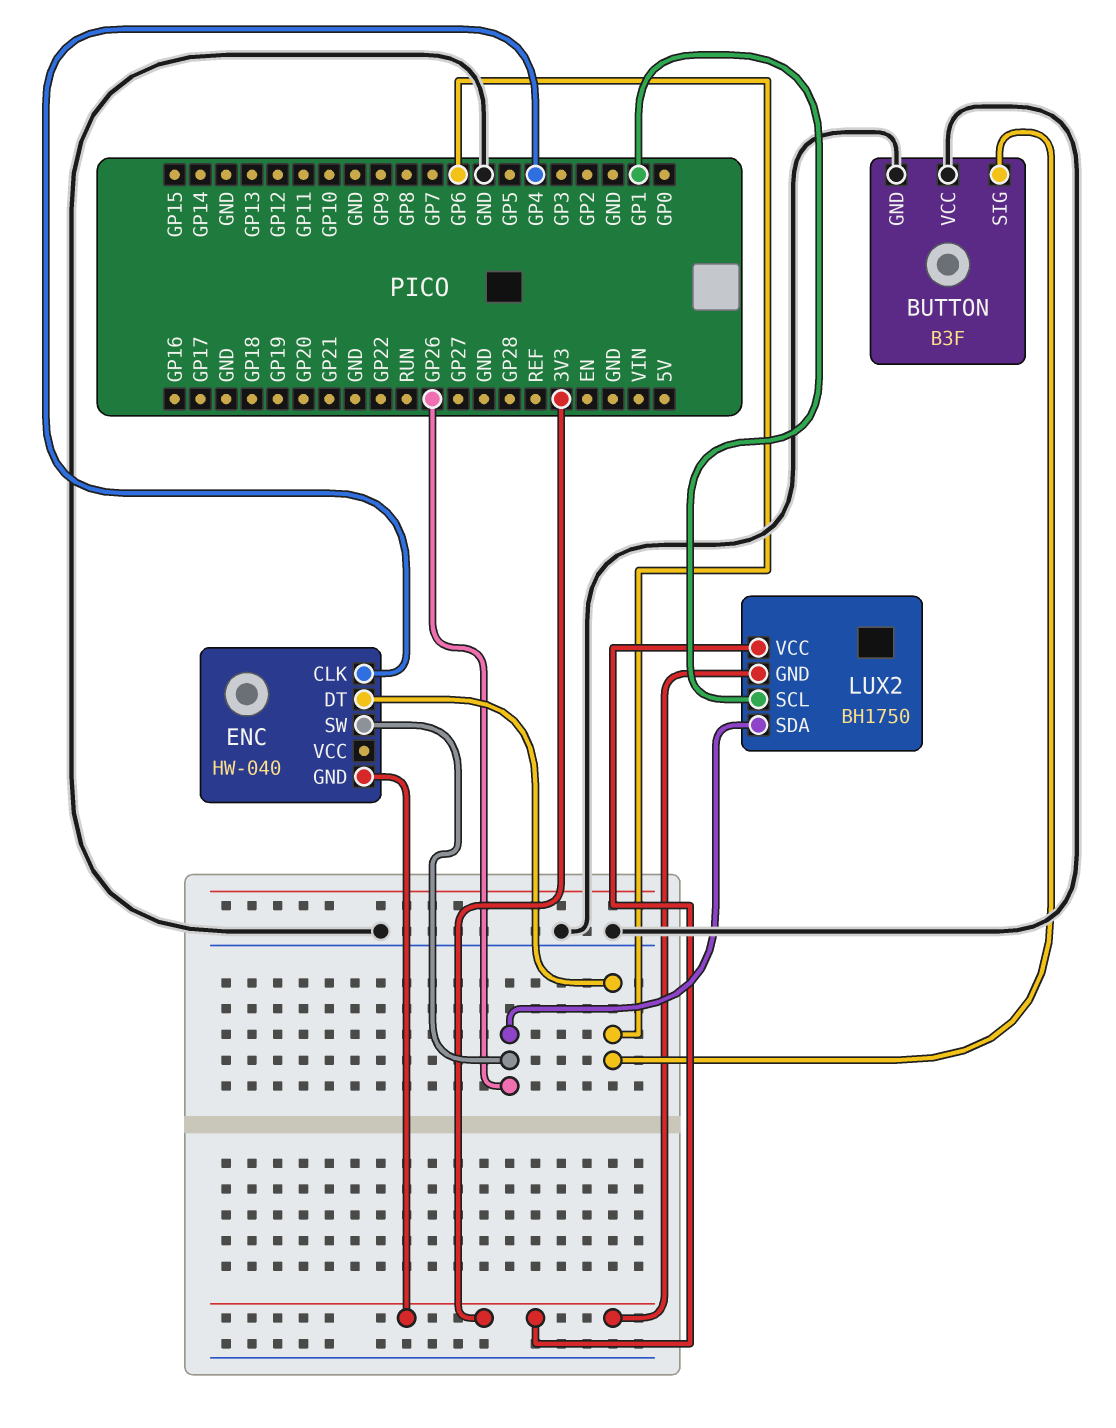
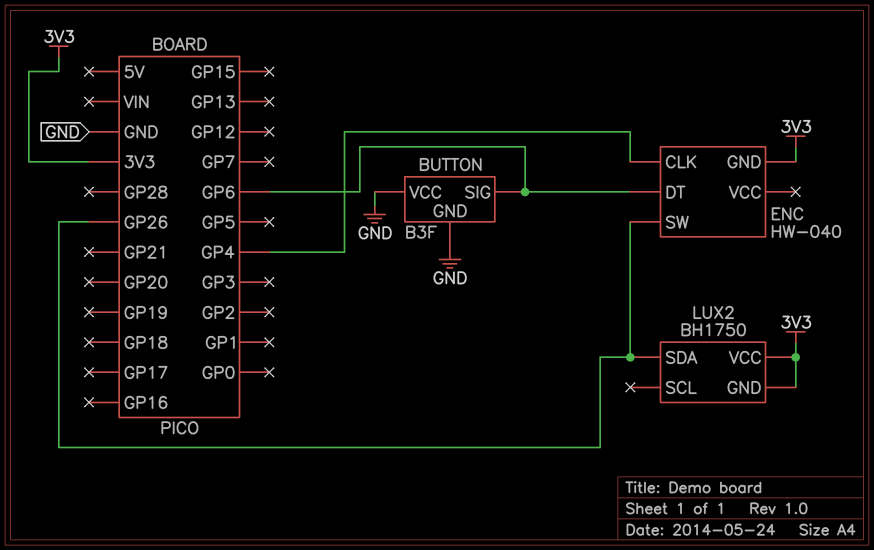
LUX2 pin SCL: GP1 -> none

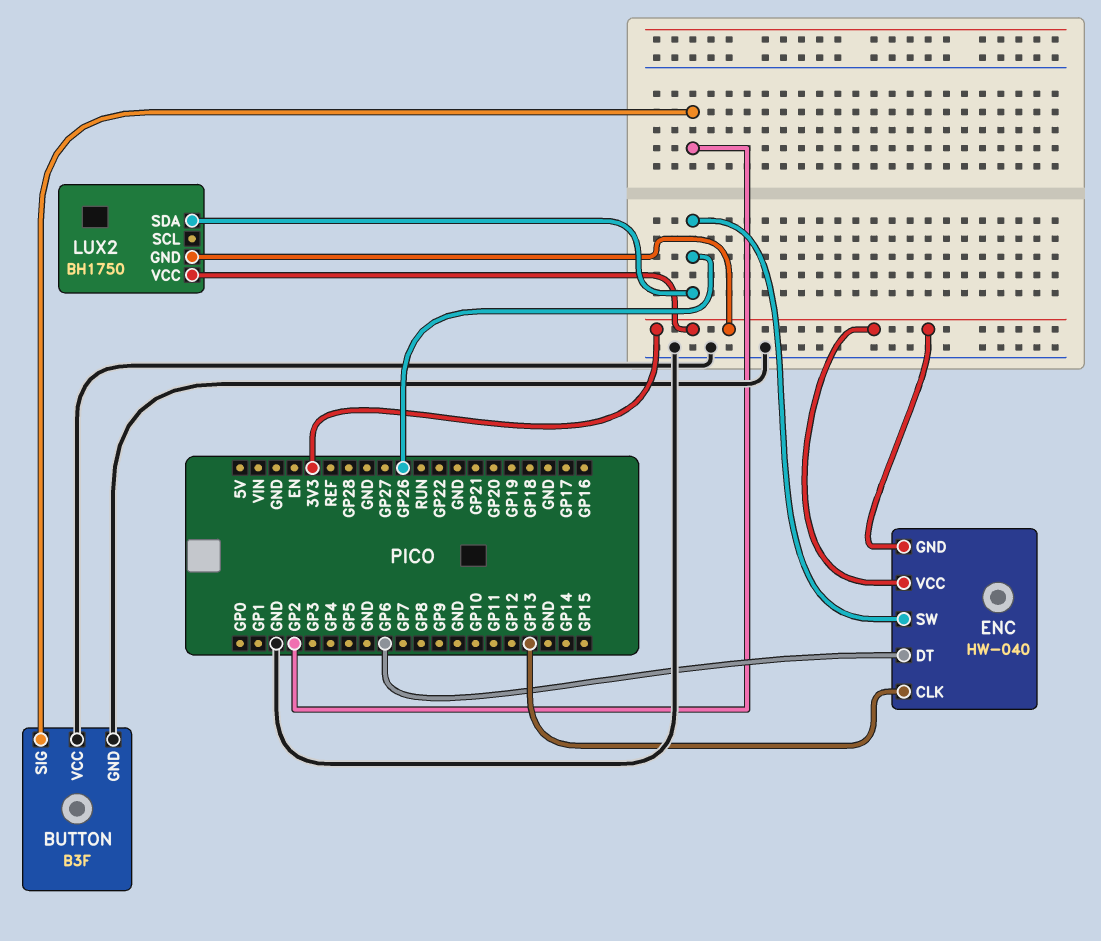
BUTTON pin SIG: GP6 -> GP2
ENC pin CLK: GP4 -> GP13
ENC pin VCC: none -> 3V3

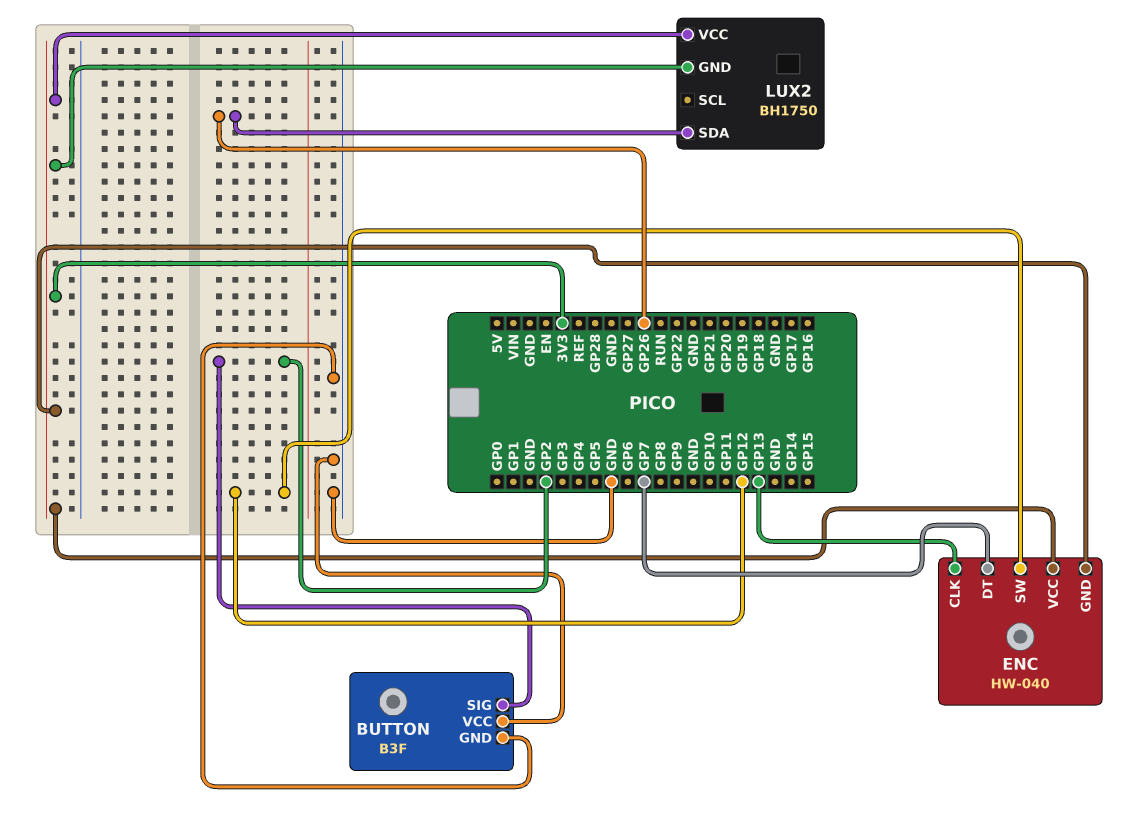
ENC pin DT: GP6 -> GP7
ENC pin SW: GP26 -> GP12

